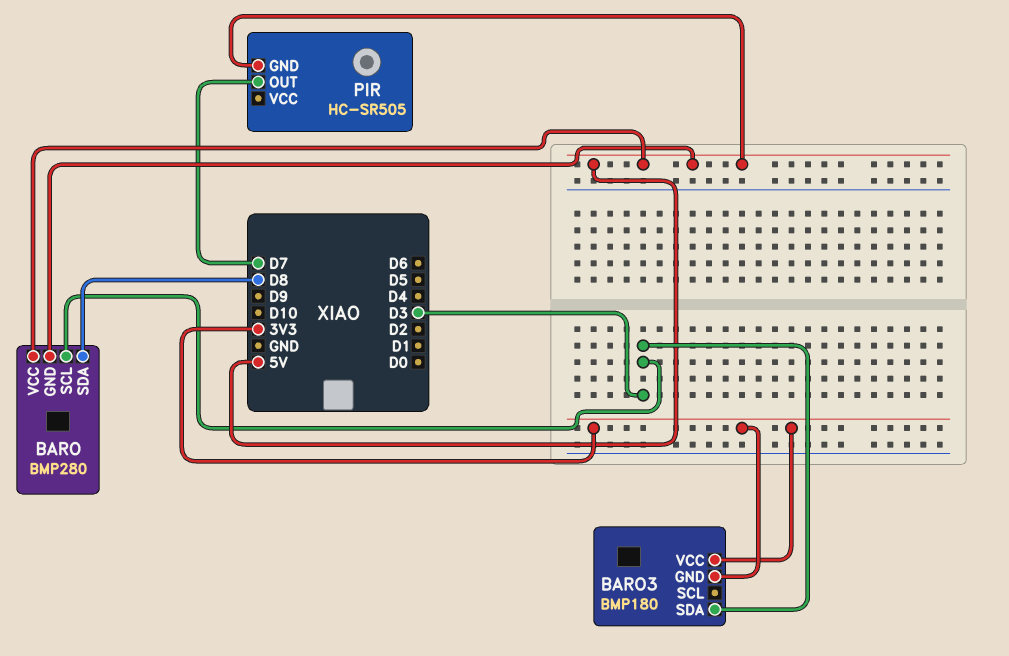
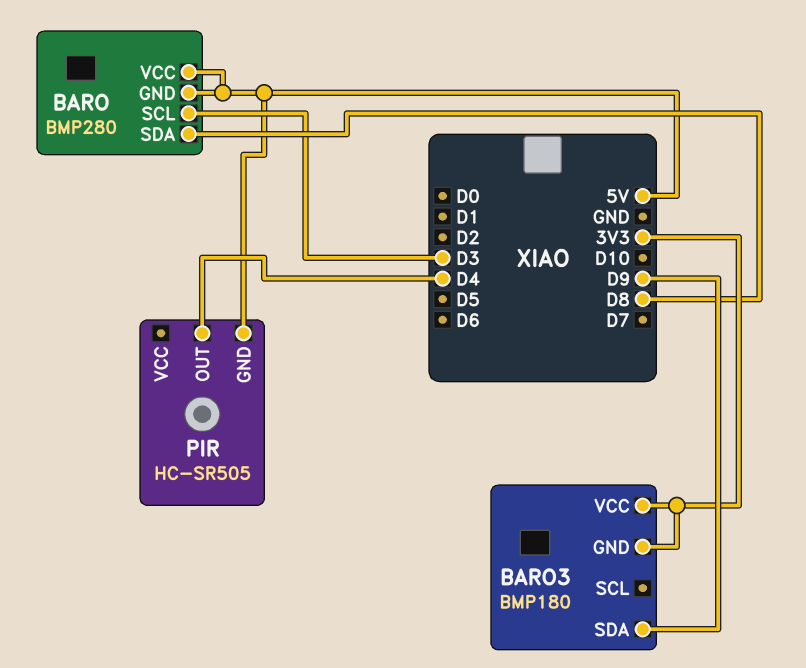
BARO3 pin SDA: D3 -> D9
PIR pin OUT: D7 -> D4

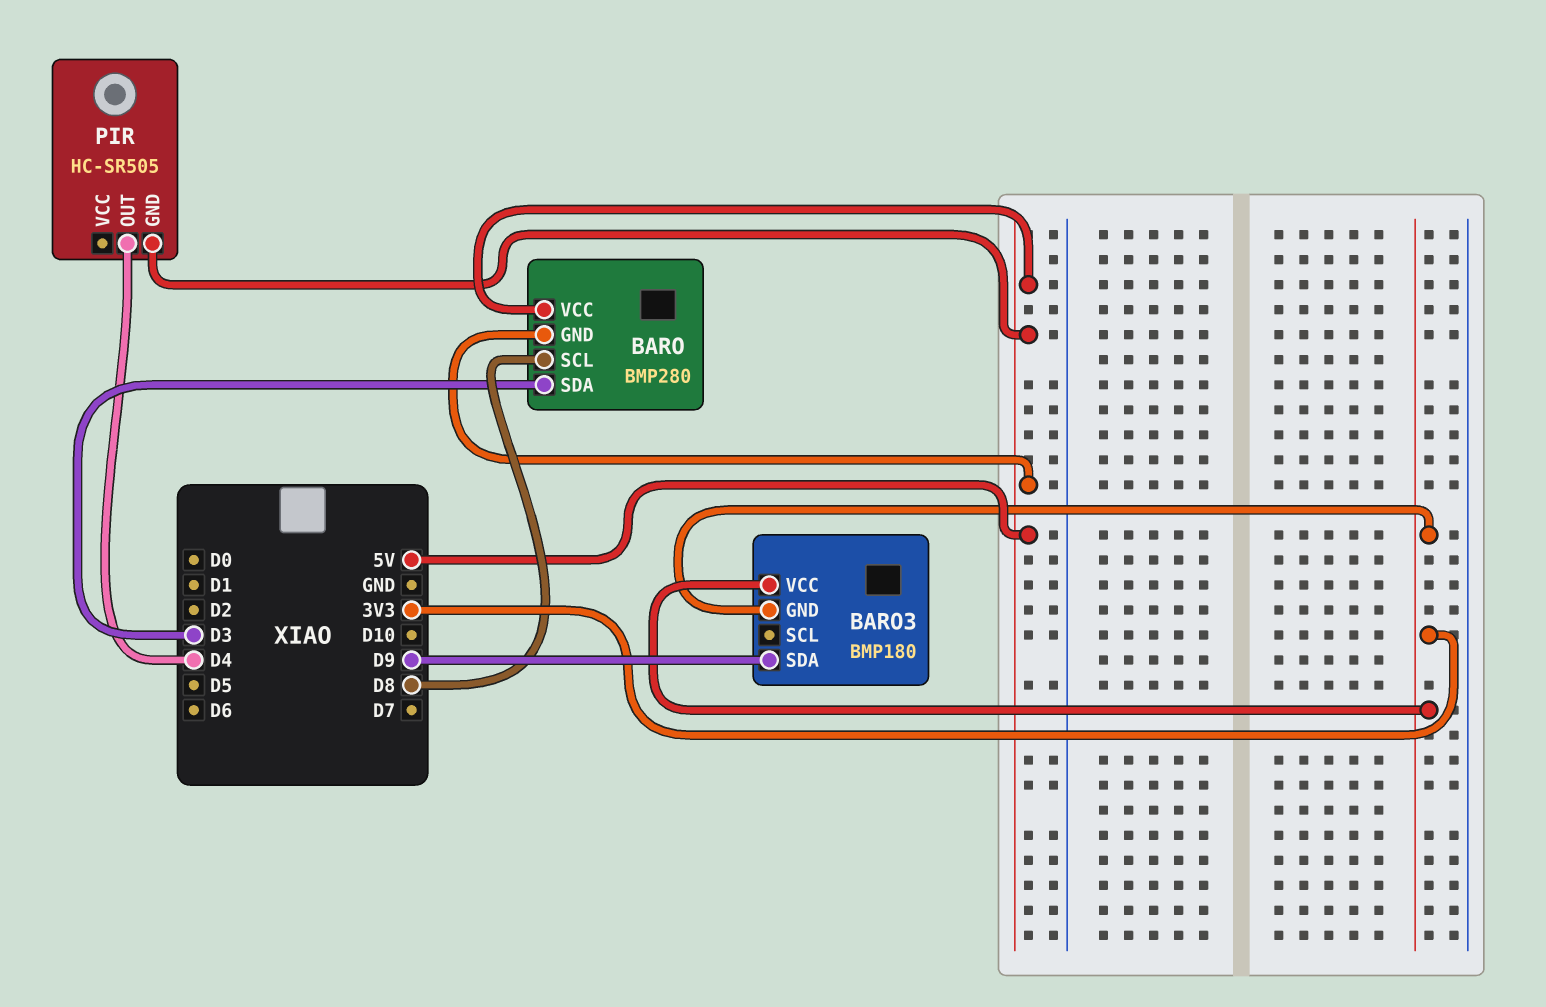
BARO pin SCL: D3 -> D8
BARO pin SDA: D8 -> D3

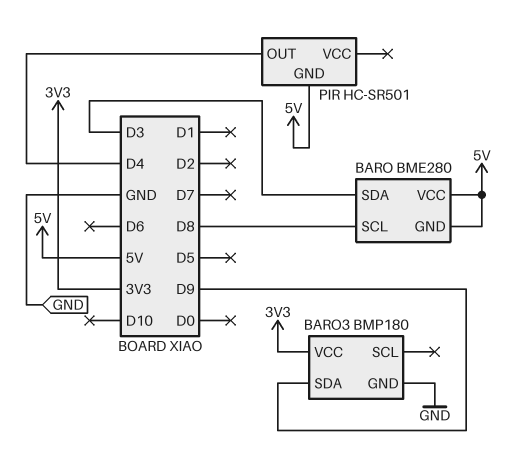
BARO: BMP280 -> BME280
BARO3 pin GND: 3V3 -> GND
PIR: HC-SR505 -> HC-SR501

